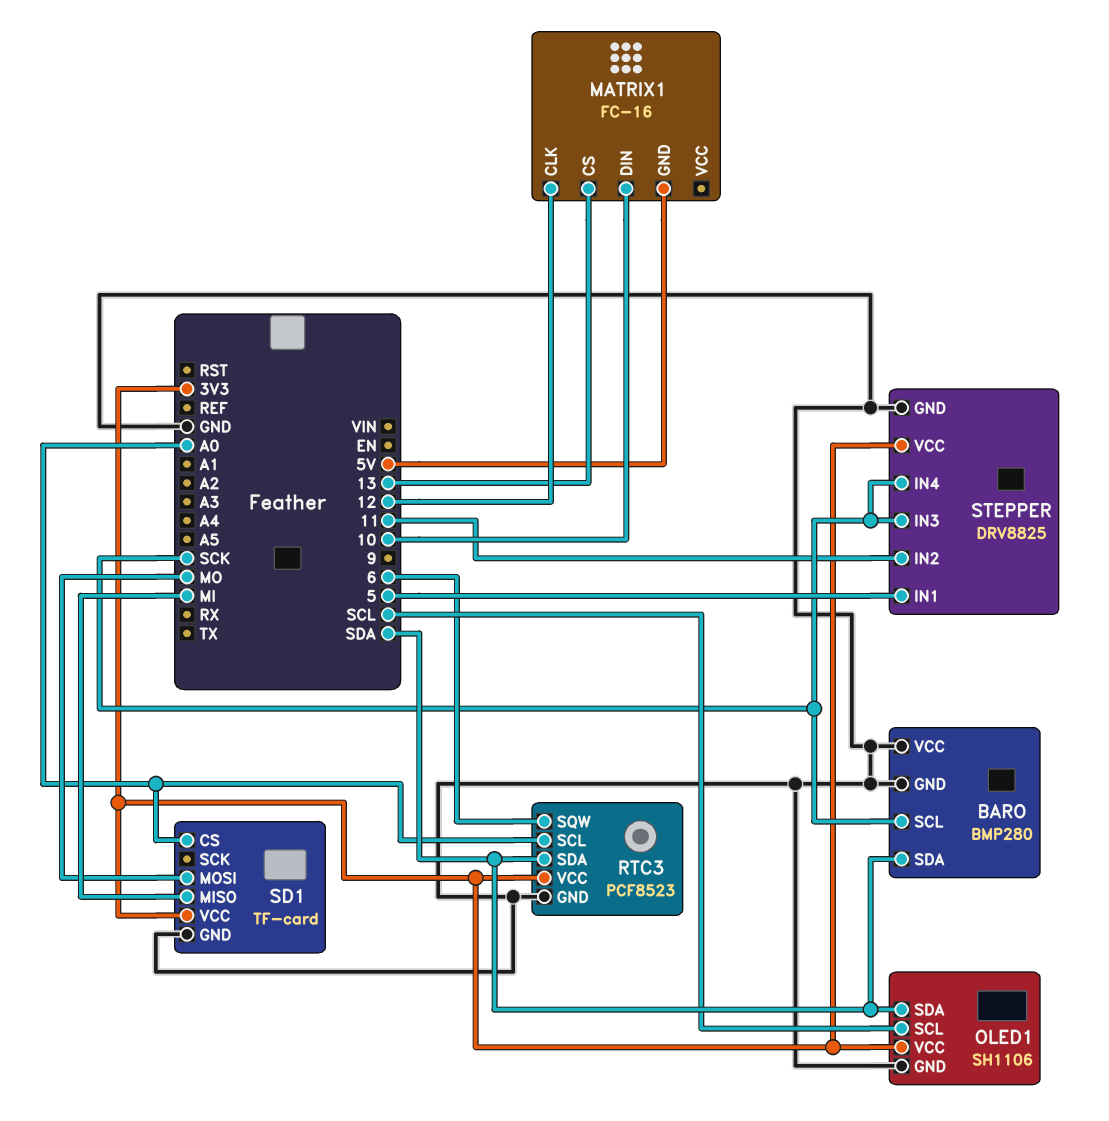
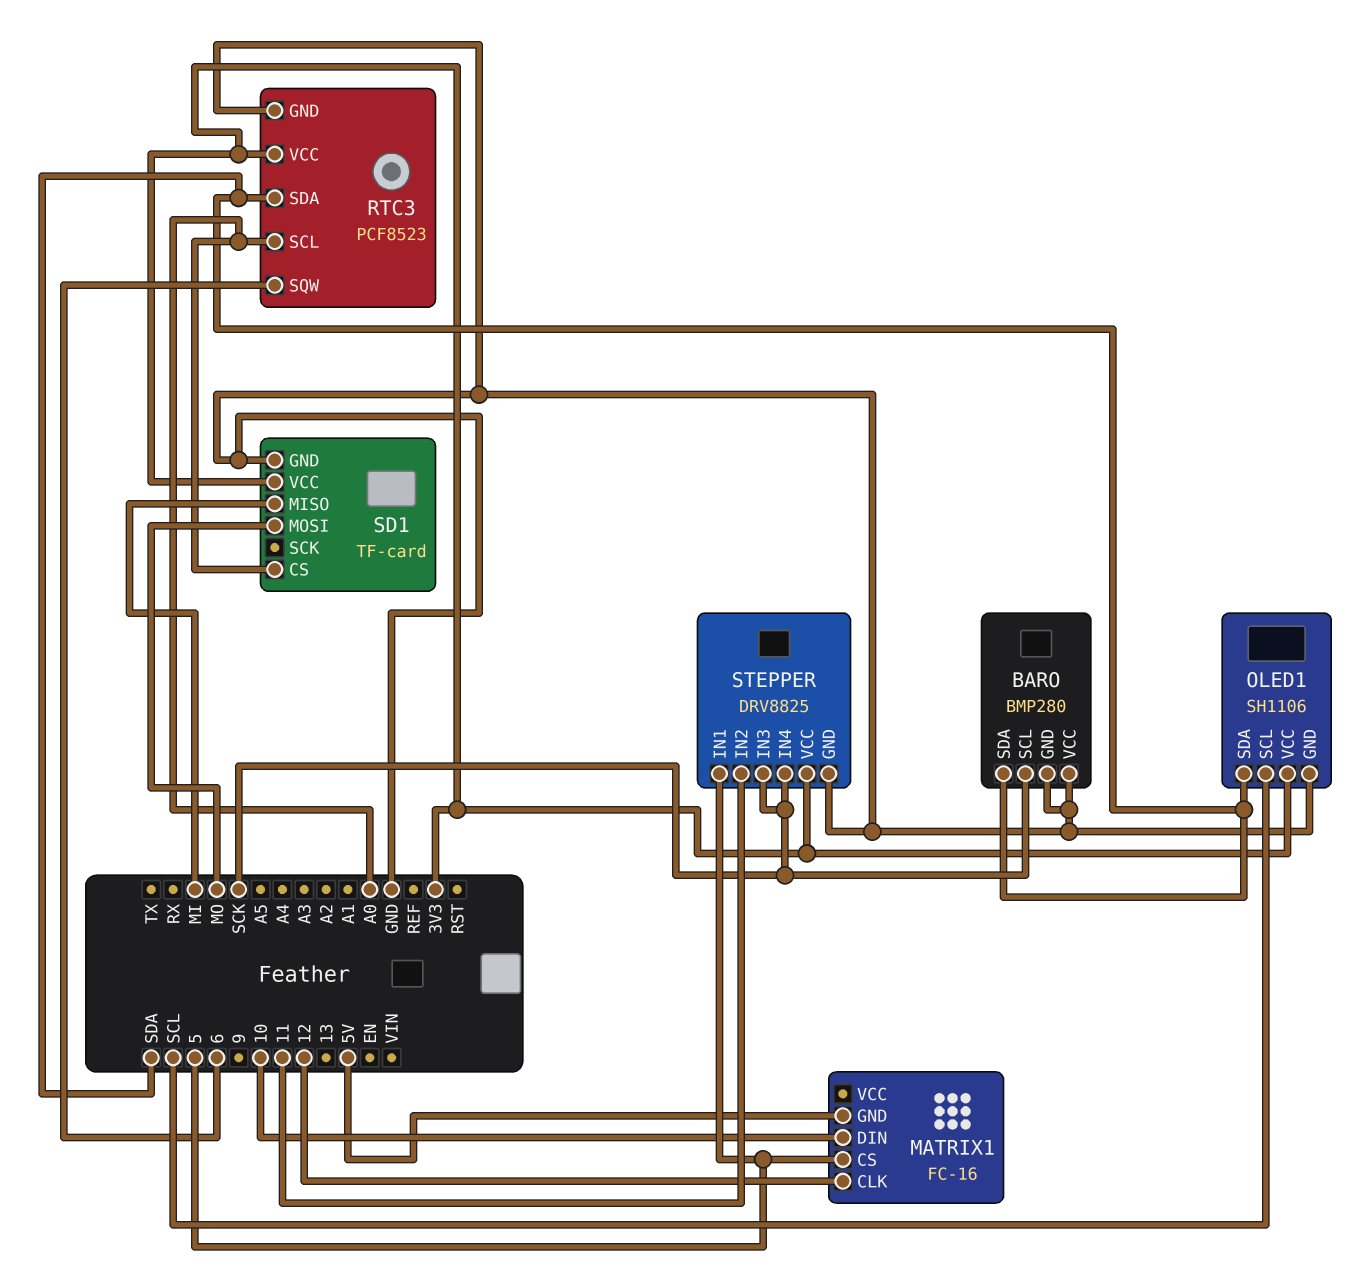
MATRIX1 pin CS: 13 -> 5

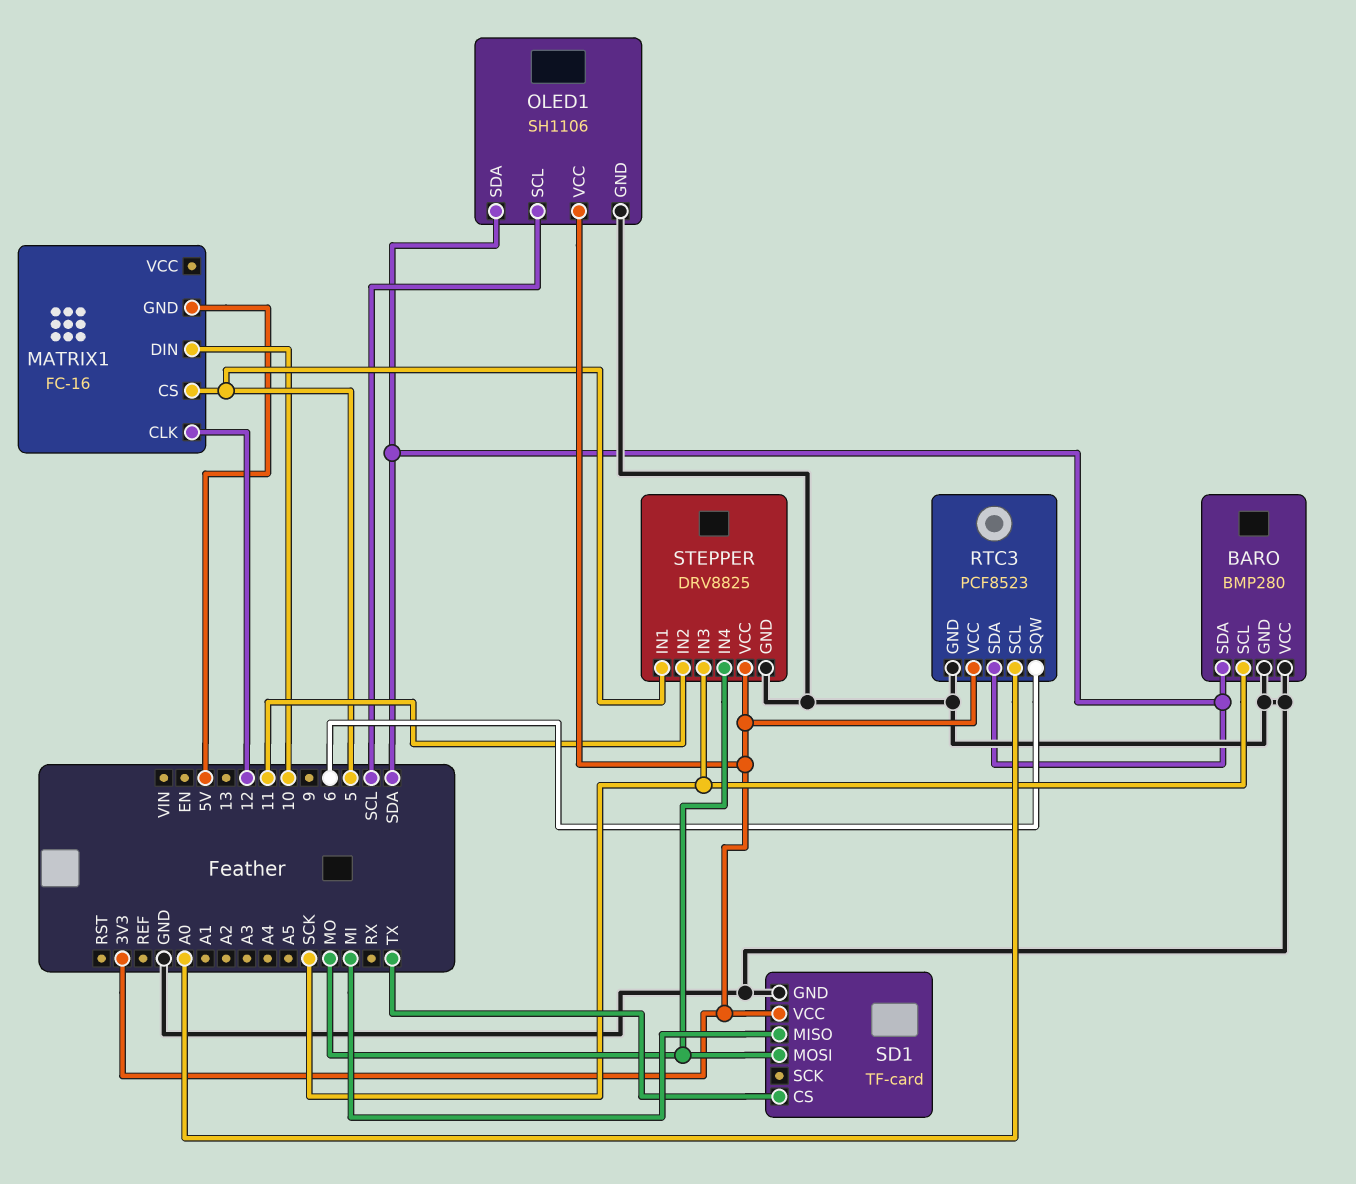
SD1 pin CS: A0 -> TX
STEPPER pin IN4: SCK -> MO

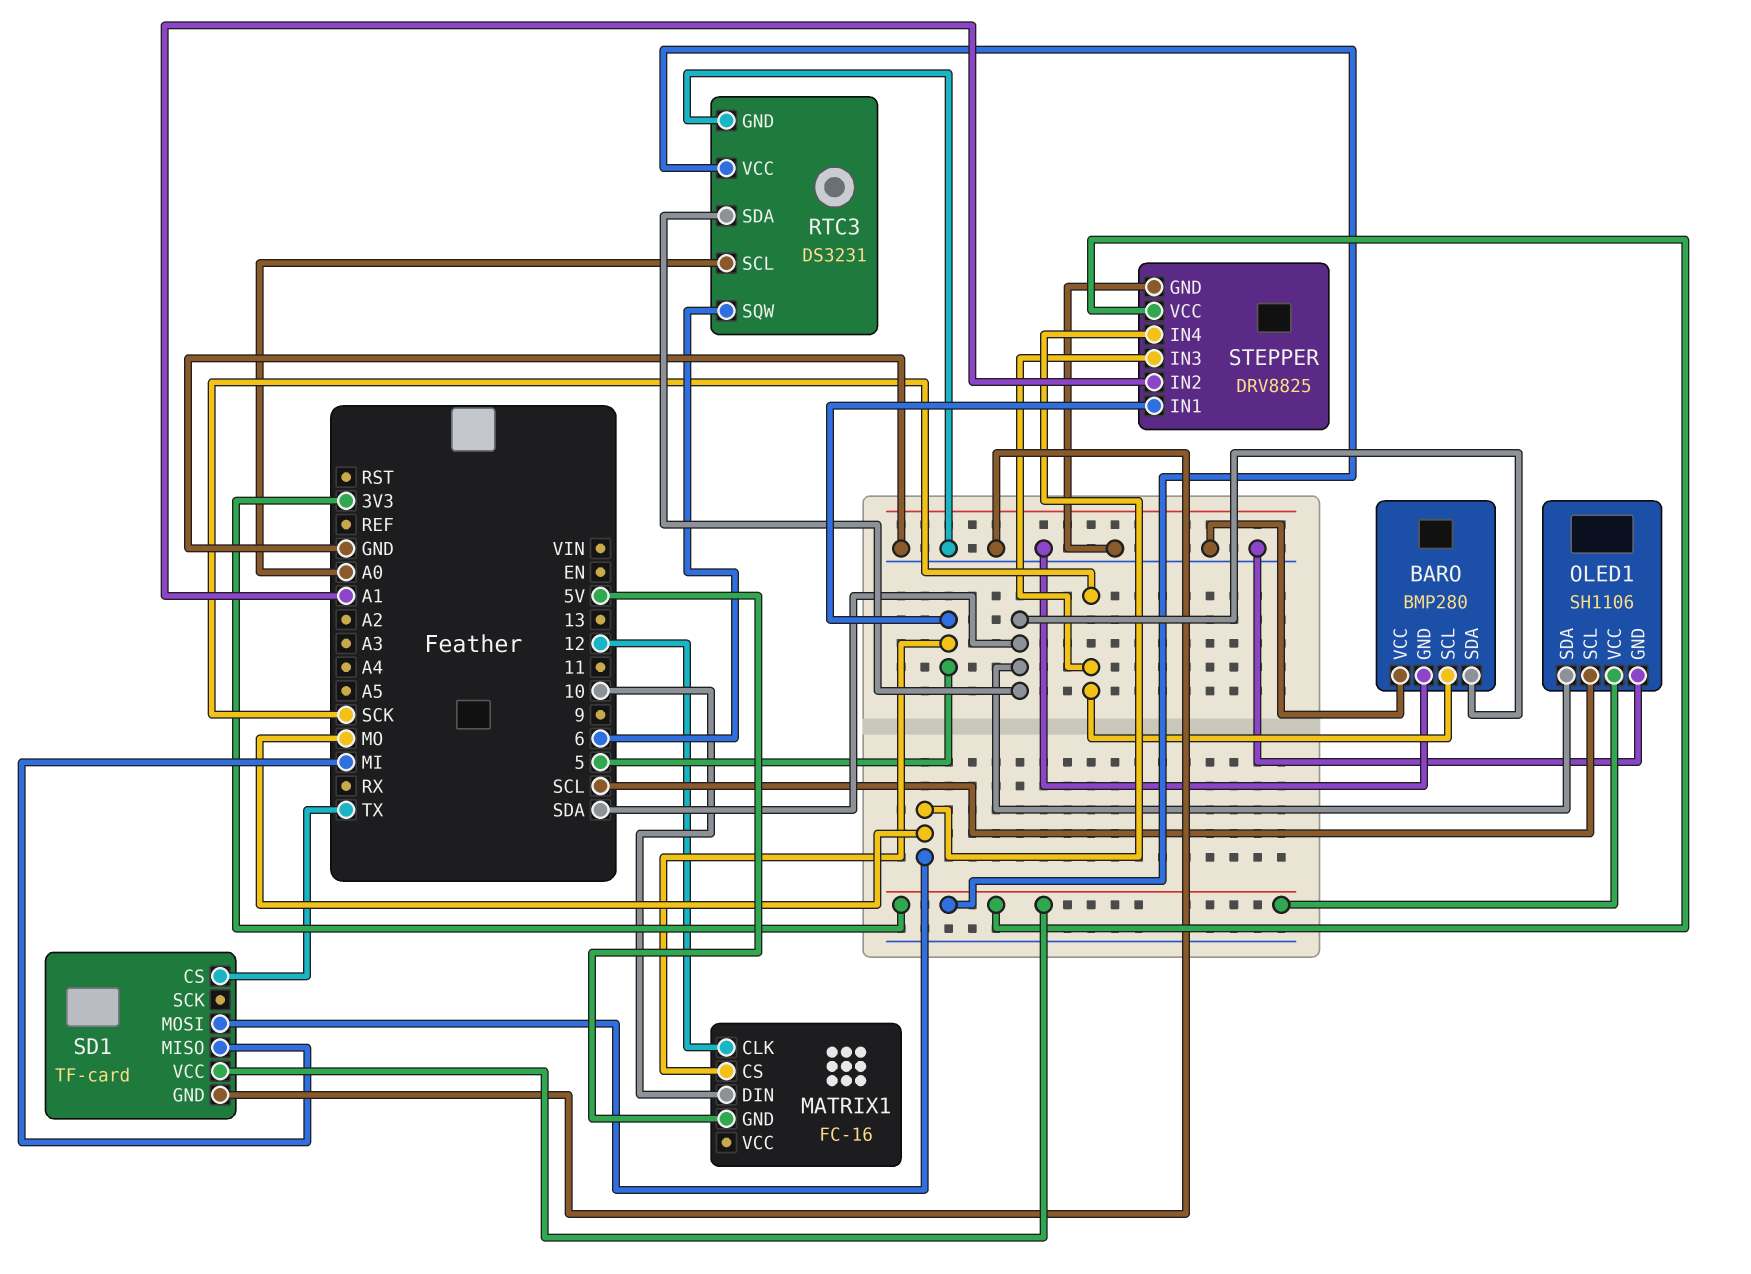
RTC3: PCF8523 -> DS3231
STEPPER pin IN2: 11 -> A1

